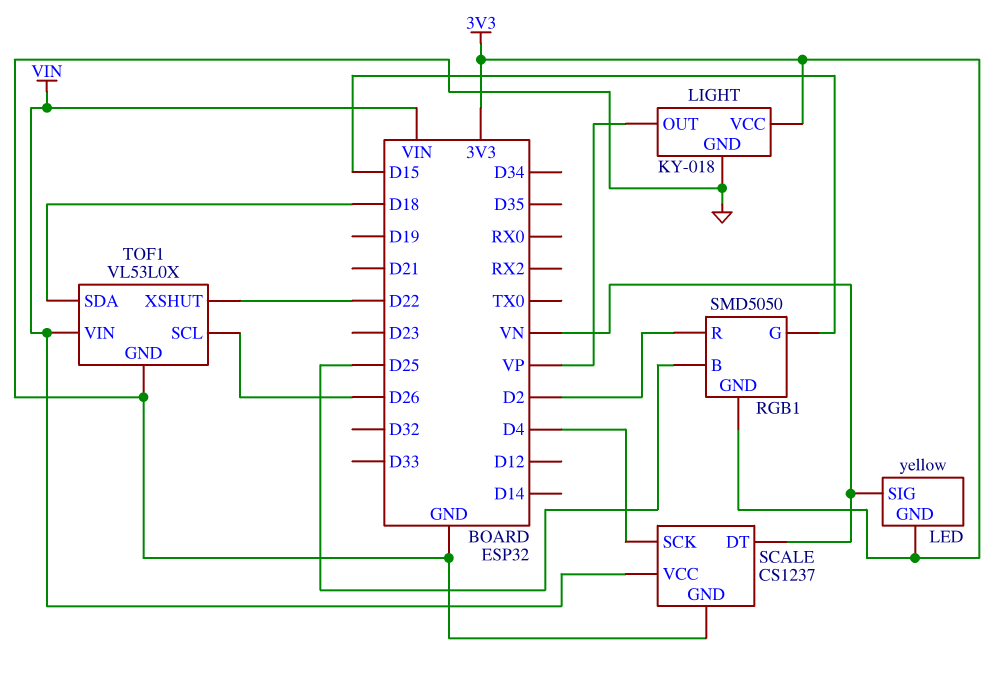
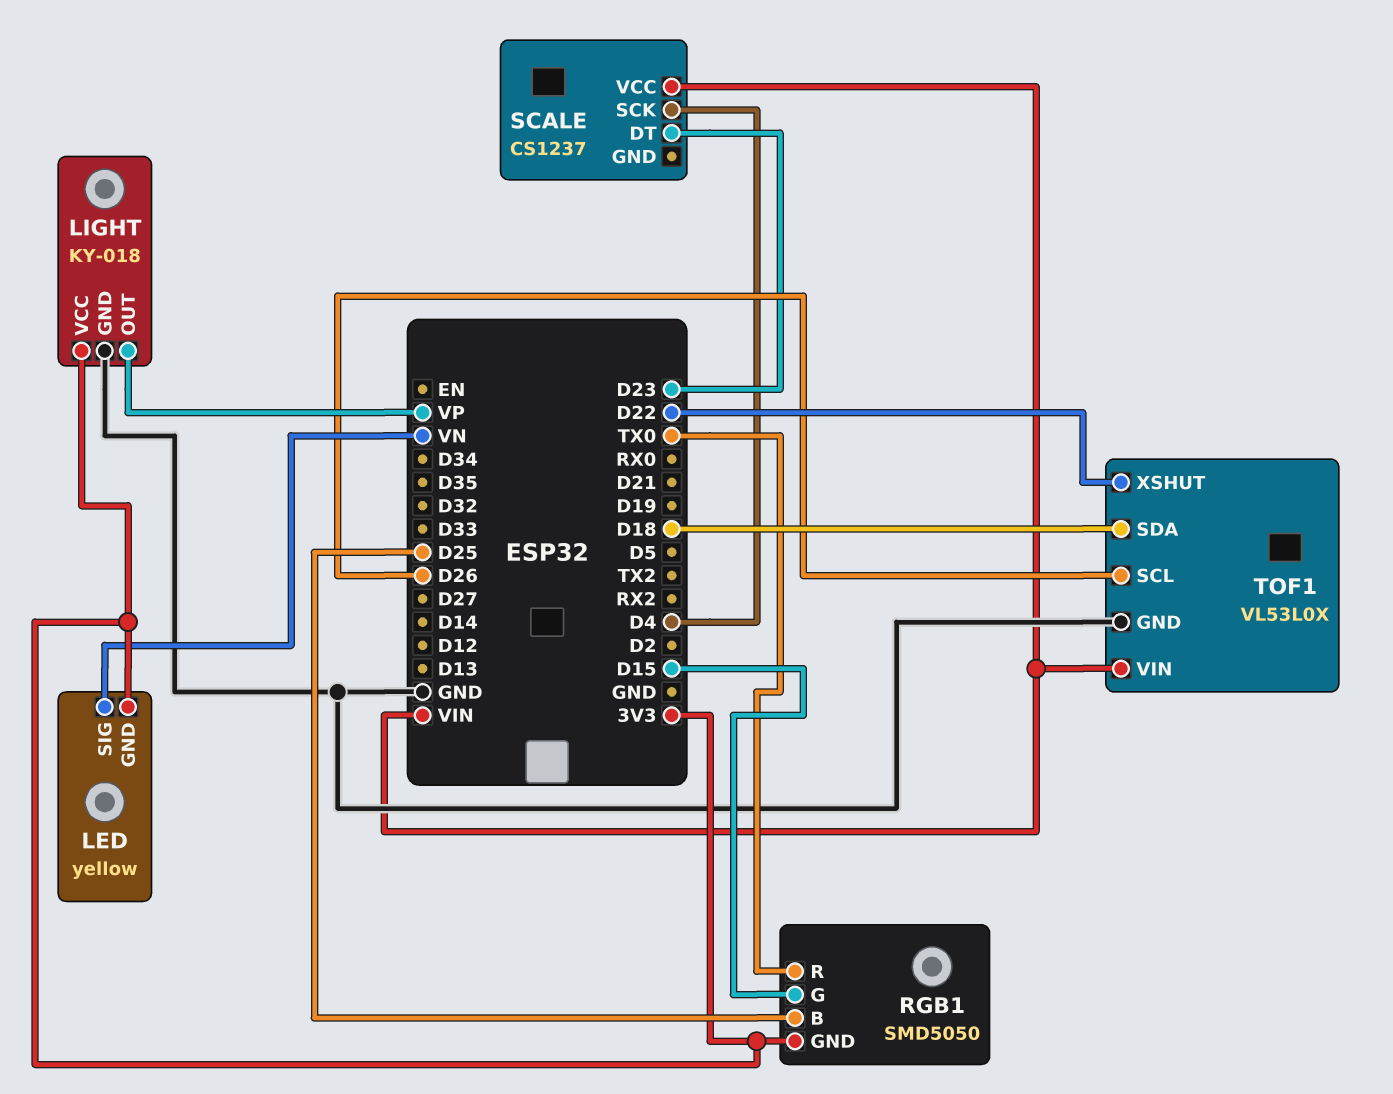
RGB1 pin R: D2 -> TX0
SCALE pin DT: VN -> D23
SCALE pin GND: GND -> none

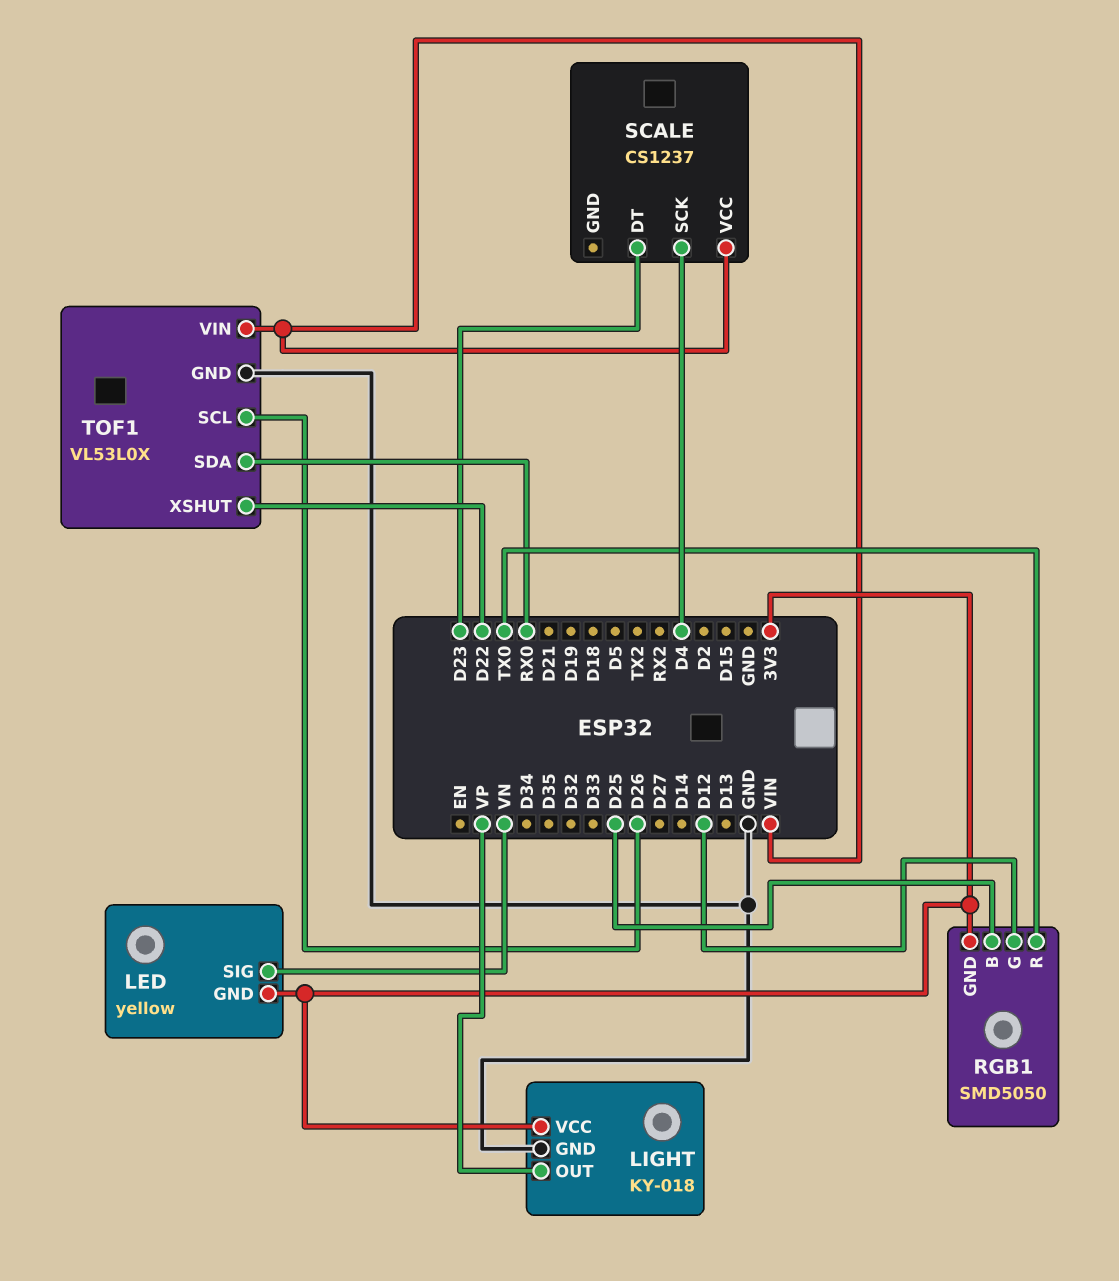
RGB1 pin G: D15 -> D12
TOF1 pin SDA: D18 -> RX0

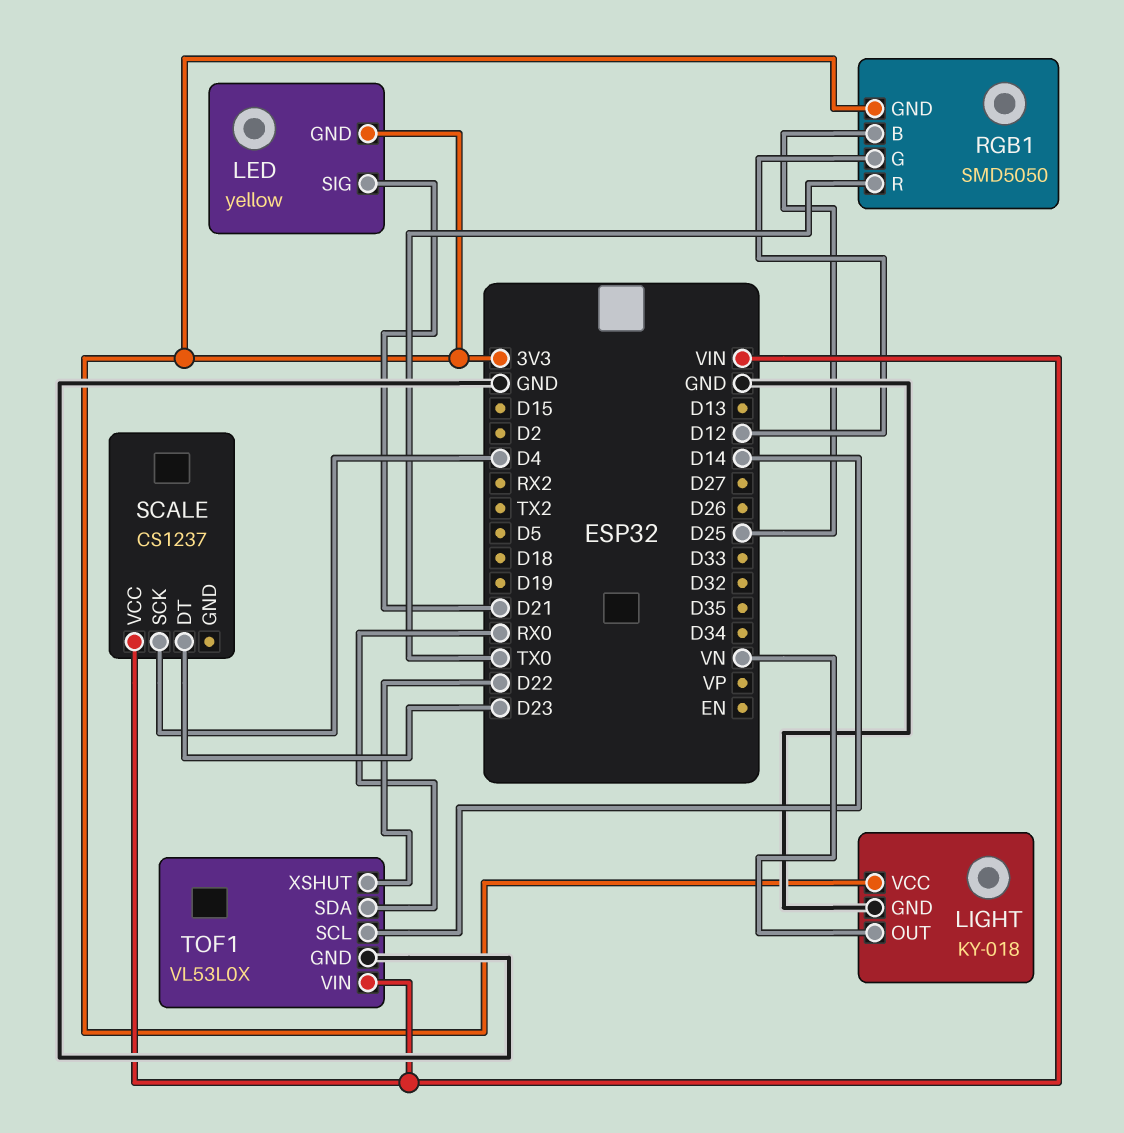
LED pin SIG: VN -> D21
LIGHT pin OUT: VP -> VN
TOF1 pin SCL: D26 -> D14

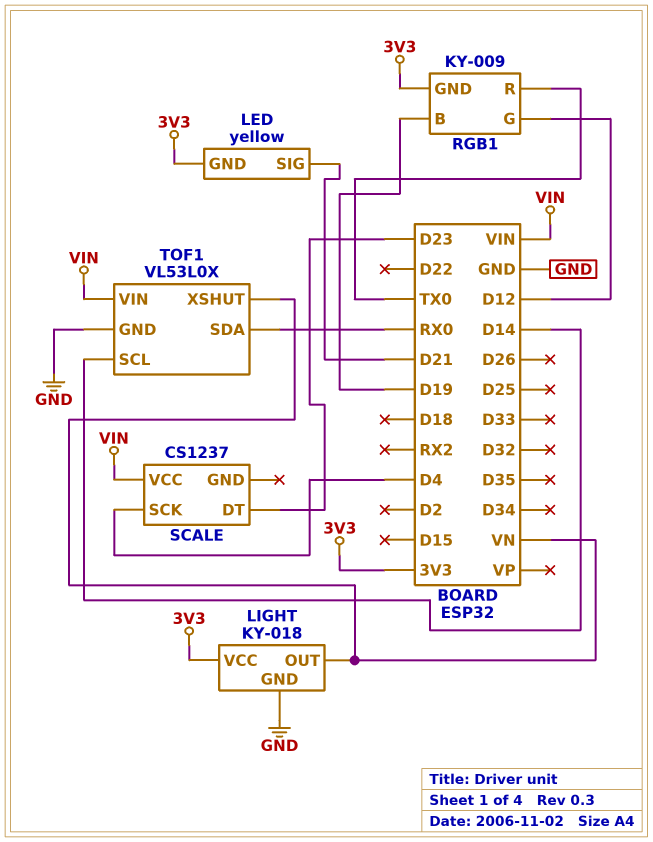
RGB1: SMD5050 -> KY-009
RGB1 pin B: D25 -> D19
TOF1 pin XSHUT: D22 -> VN

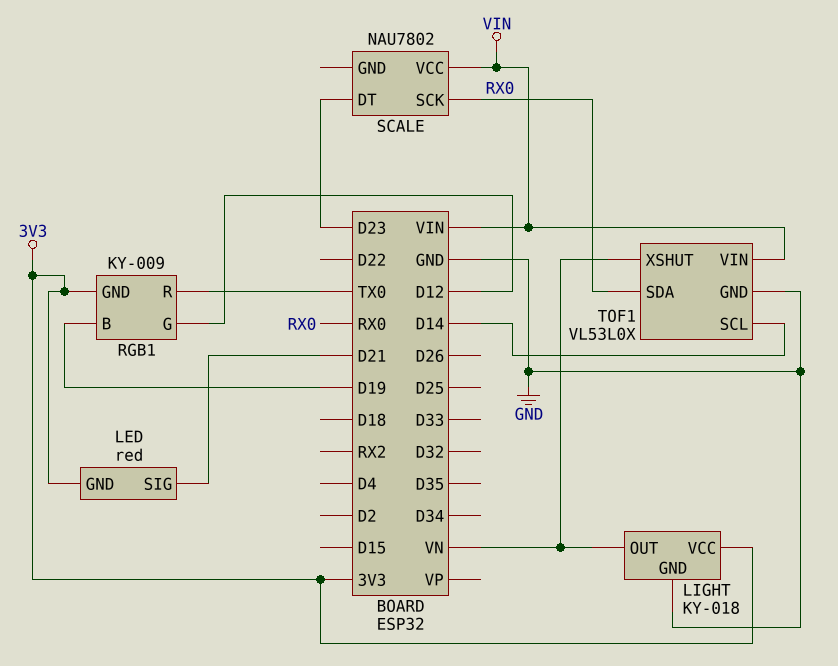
LED: yellow -> red
SCALE: CS1237 -> NAU7802
SCALE pin SCK: D4 -> RX0

